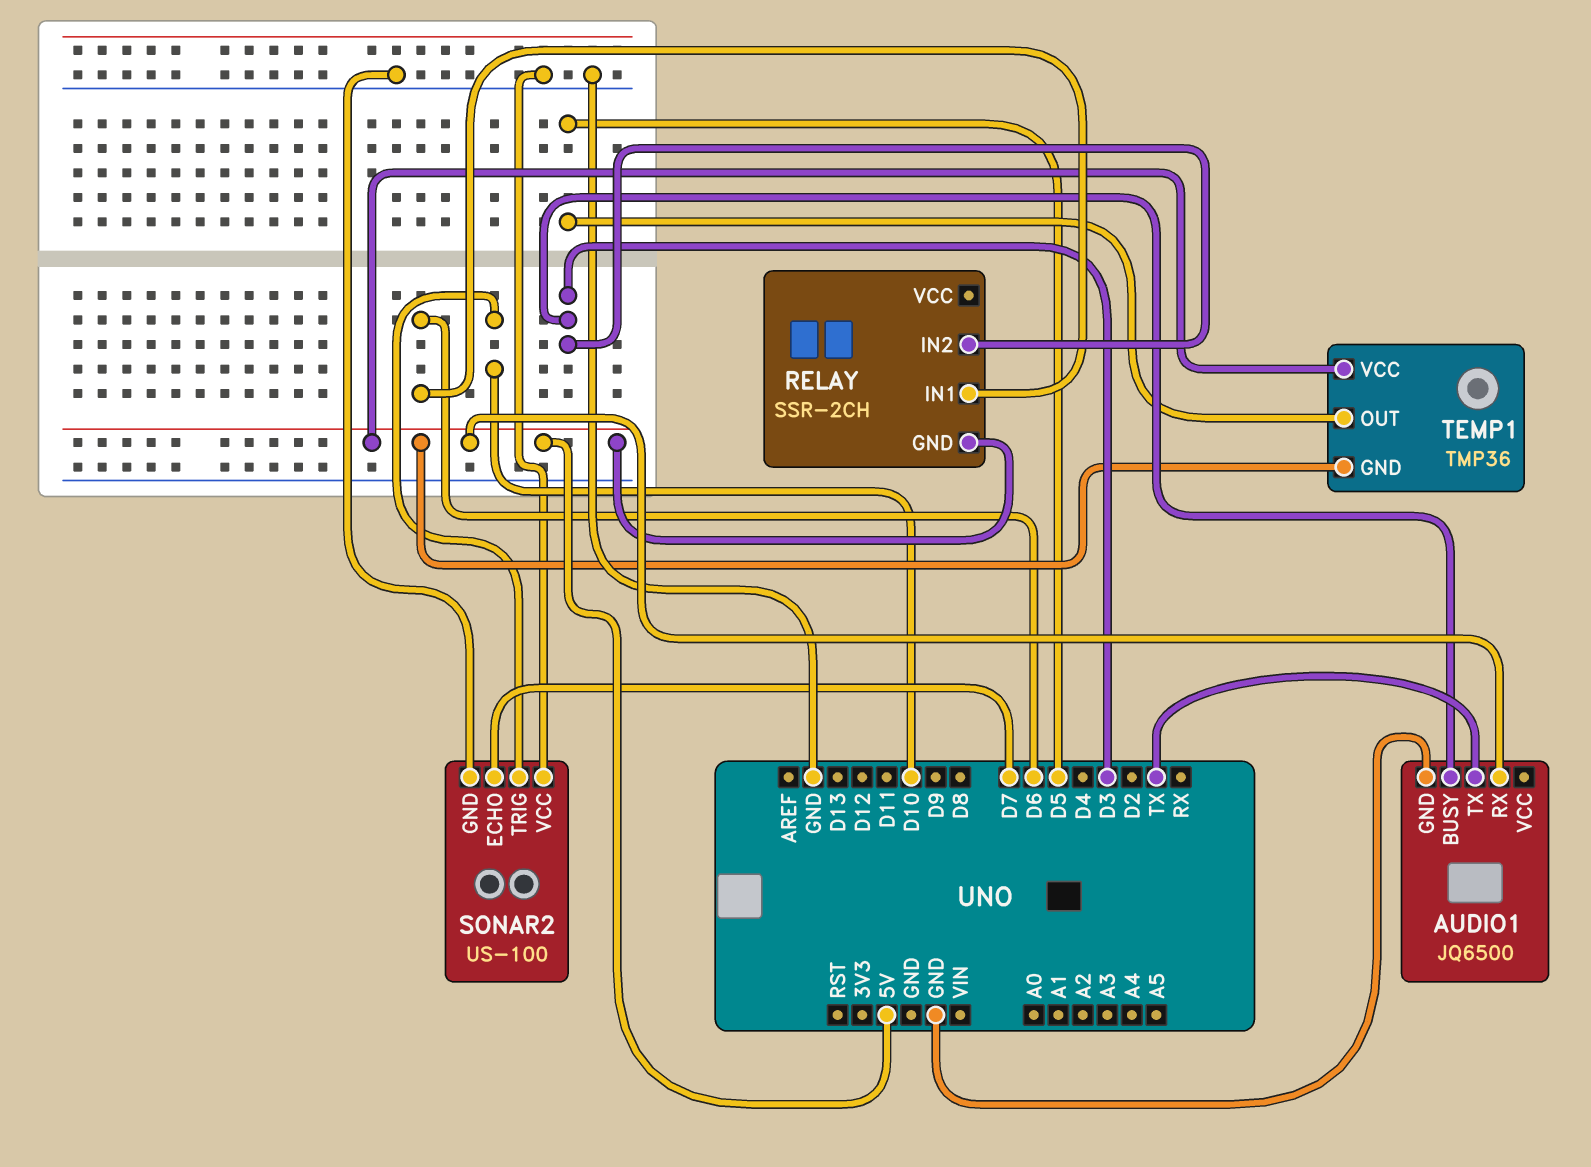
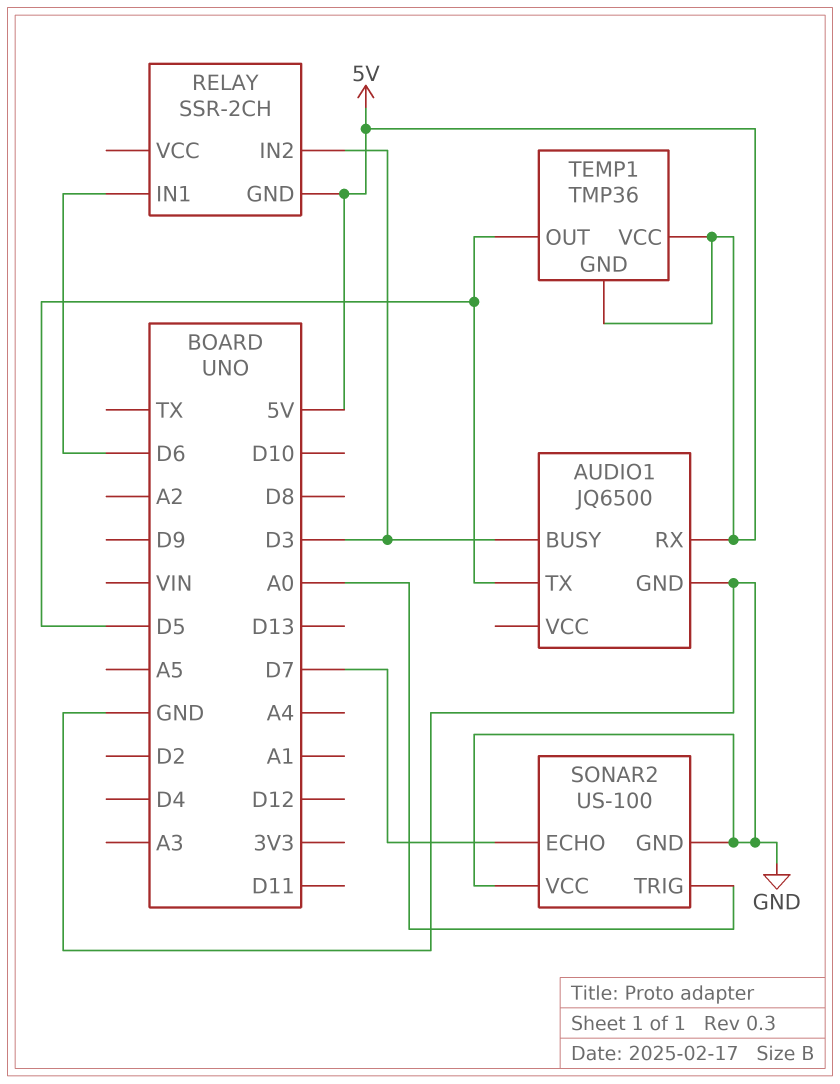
AUDIO1 pin TX: TX -> D5
SONAR2 pin TRIG: D10 -> A0

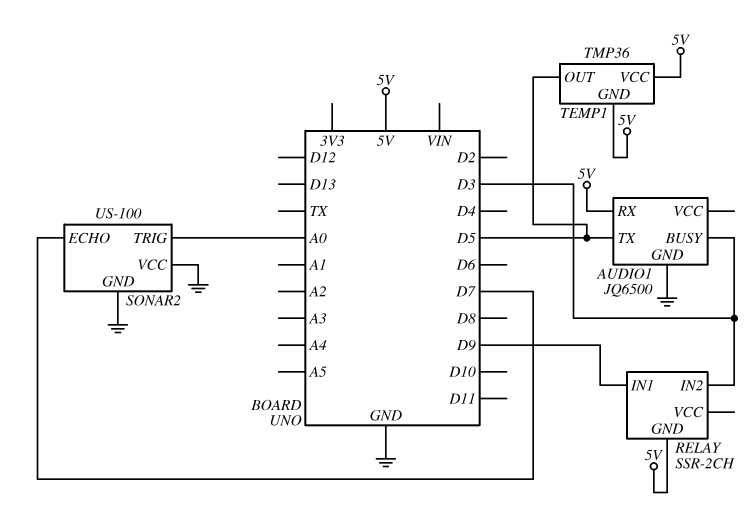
RELAY pin IN1: D6 -> D9

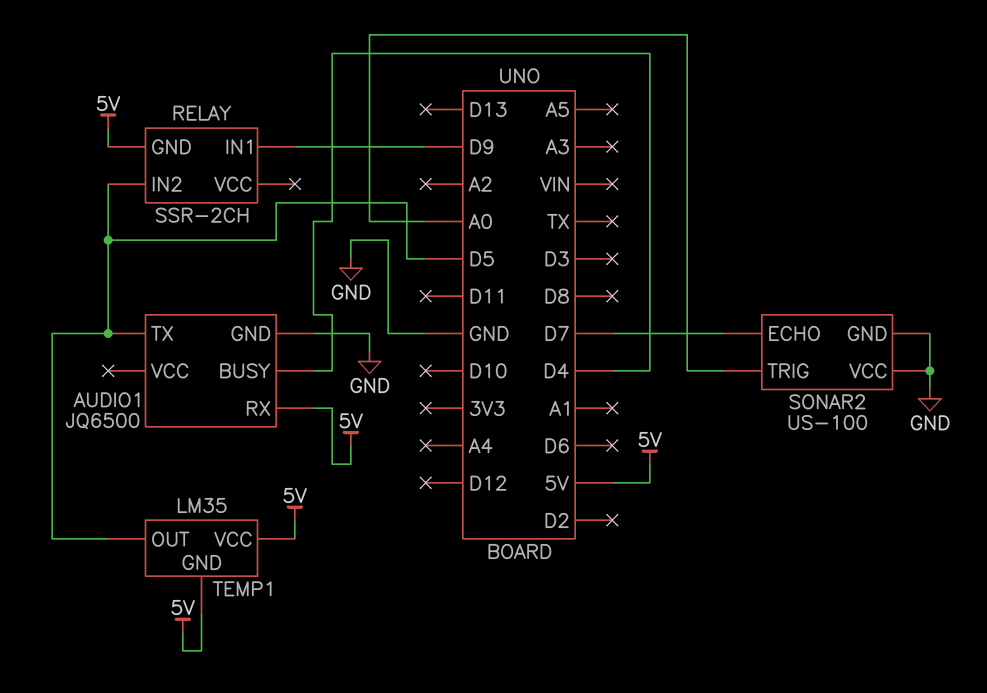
AUDIO1 pin BUSY: D3 -> D4
RELAY pin IN2: D3 -> D5
TEMP1: TMP36 -> LM35

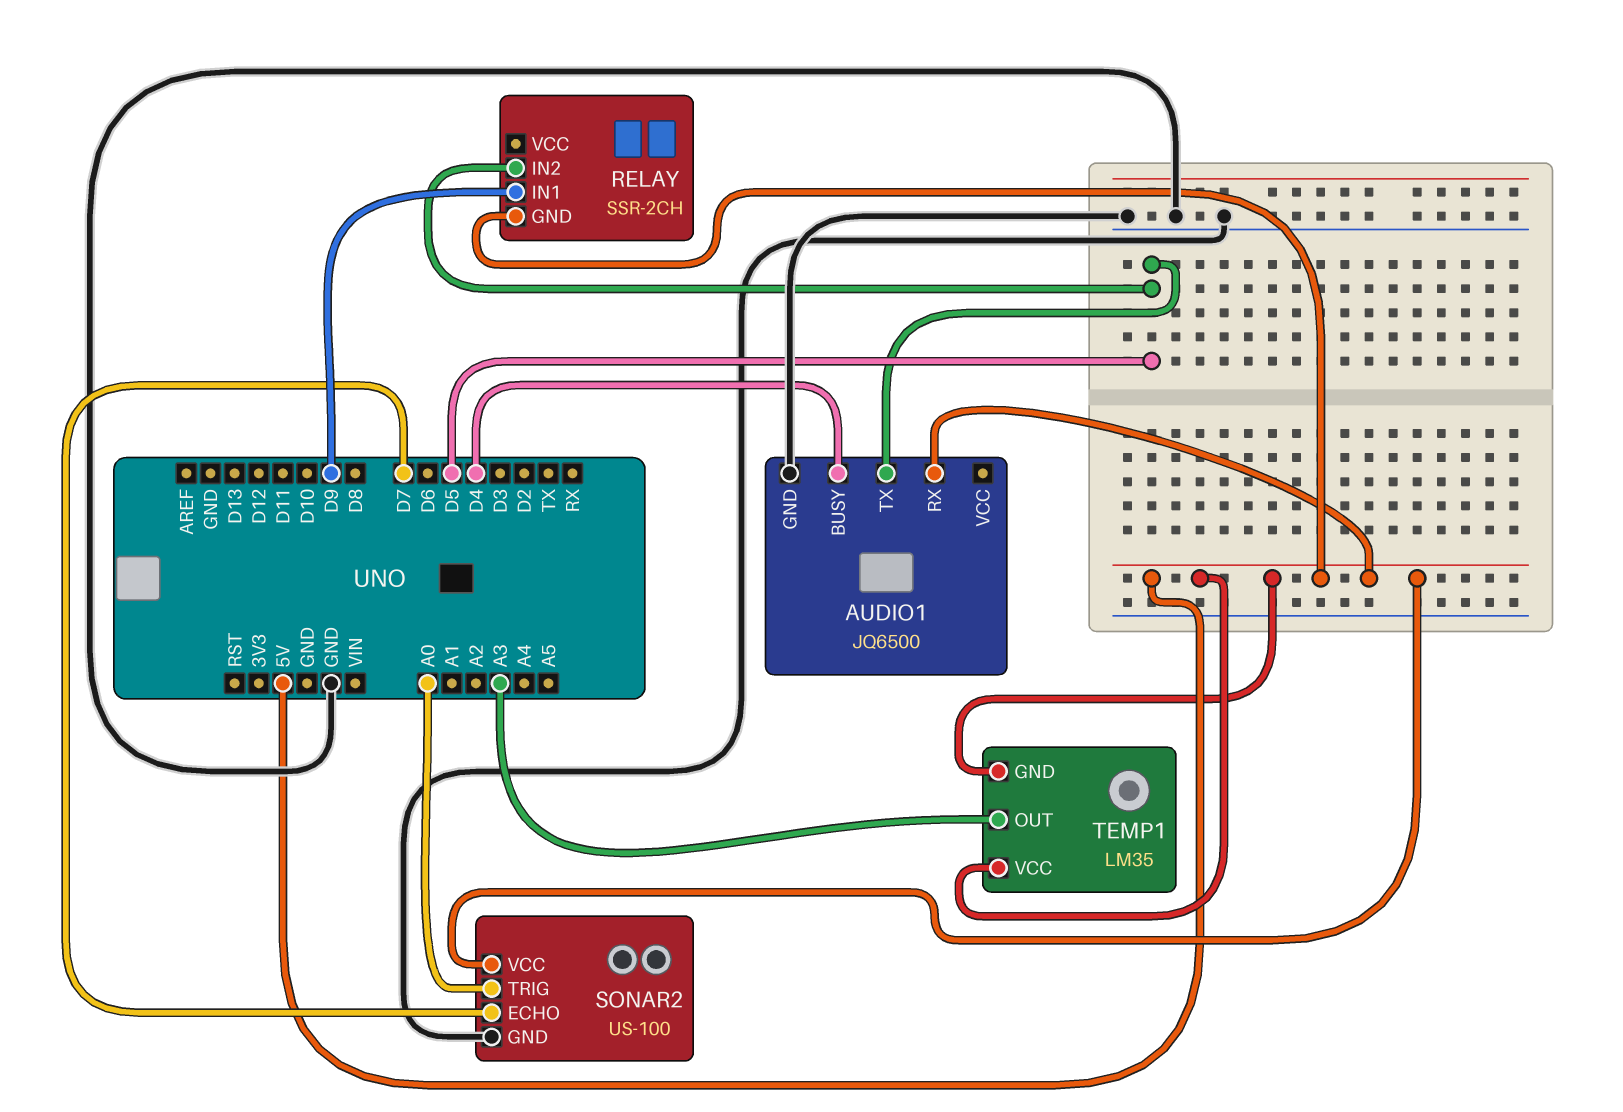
SONAR2 pin VCC: GND -> 5V
TEMP1 pin OUT: D5 -> A3

